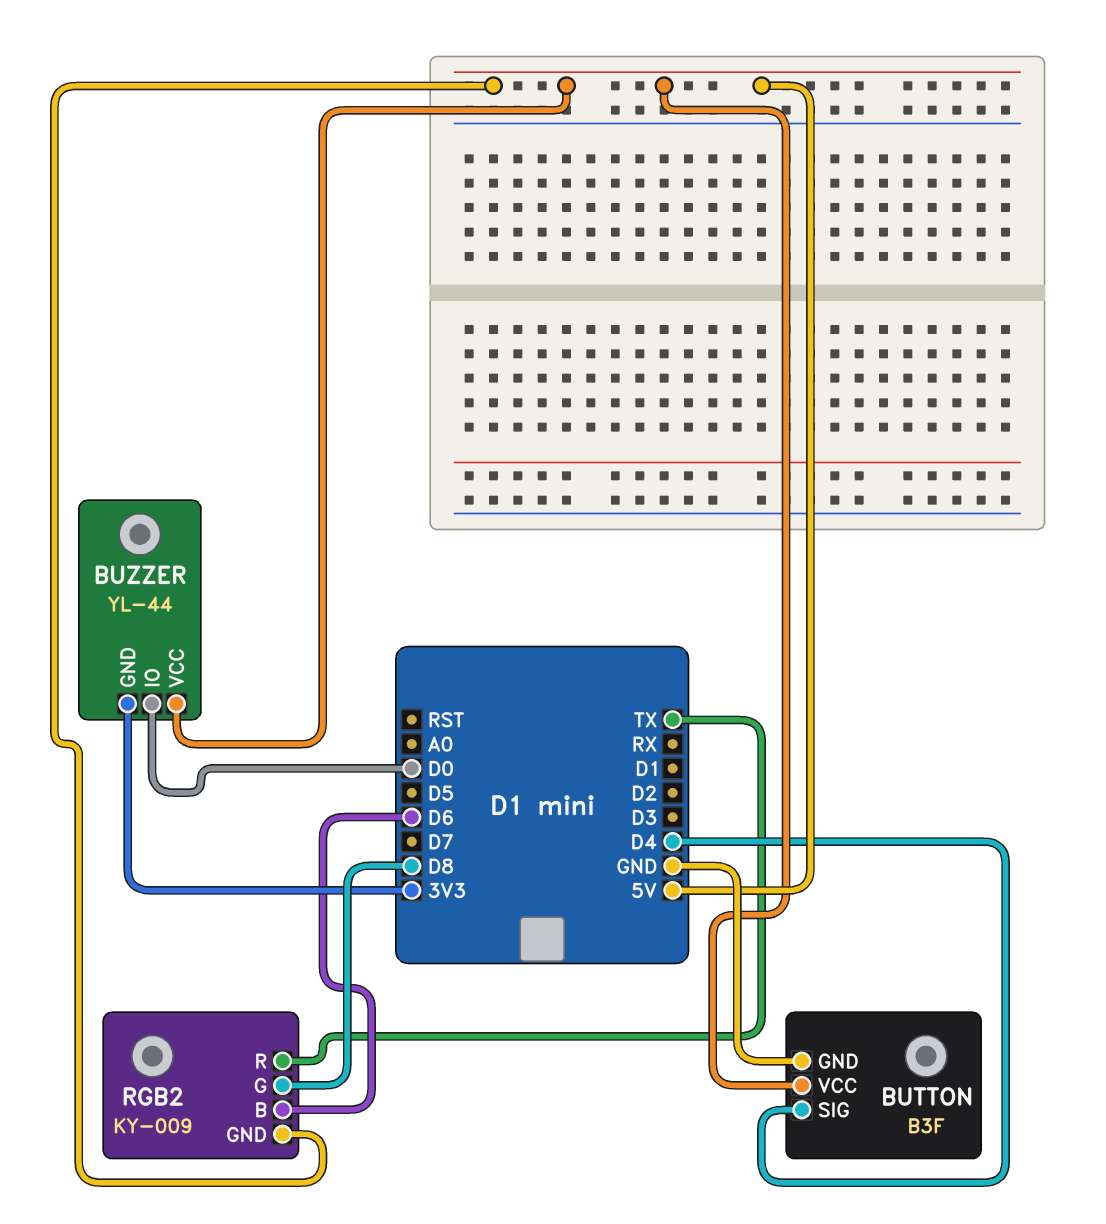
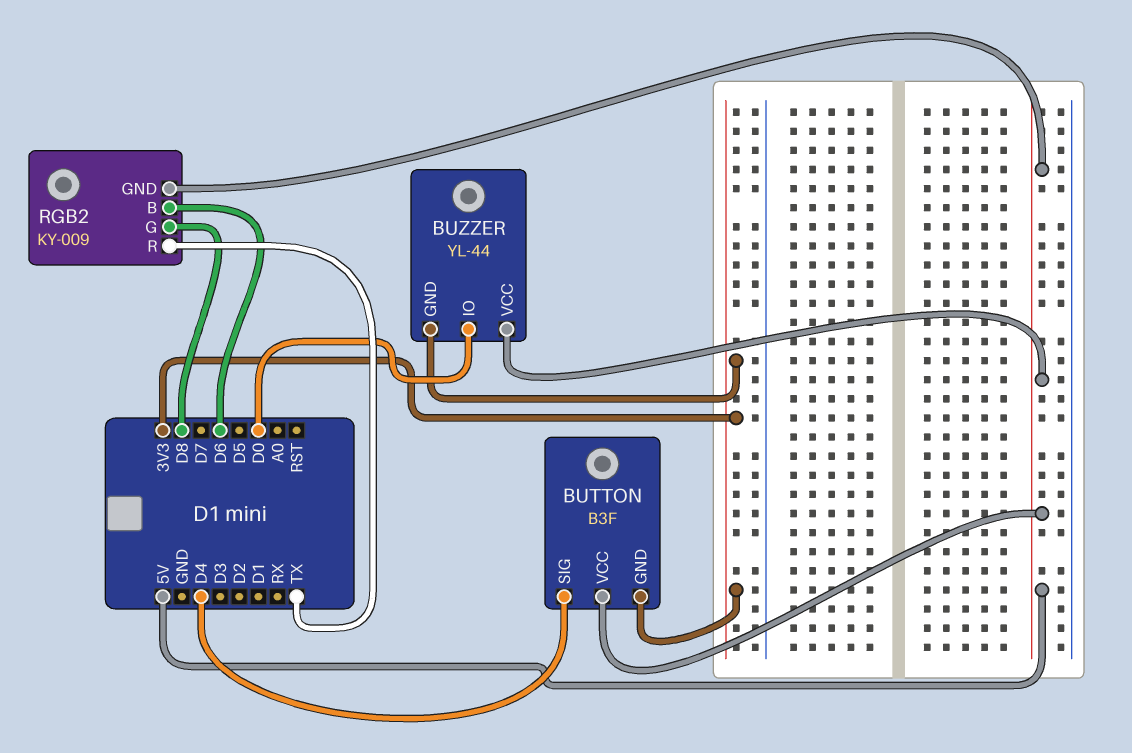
BUTTON pin GND: GND -> 3V3

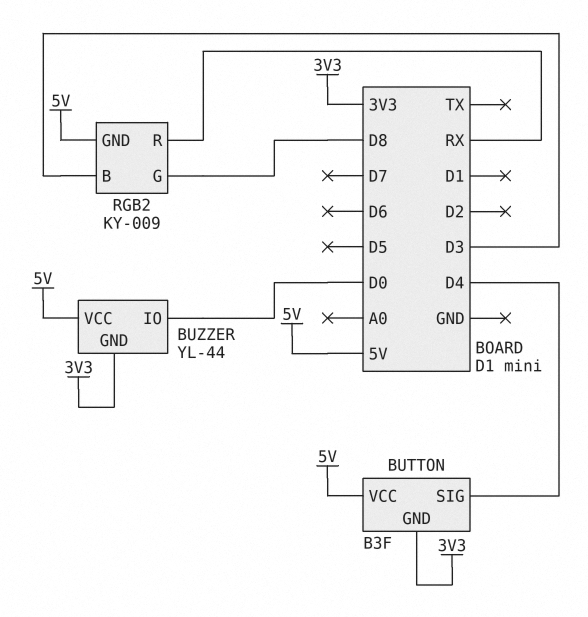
RGB2 pin B: D6 -> D3
RGB2 pin R: TX -> RX

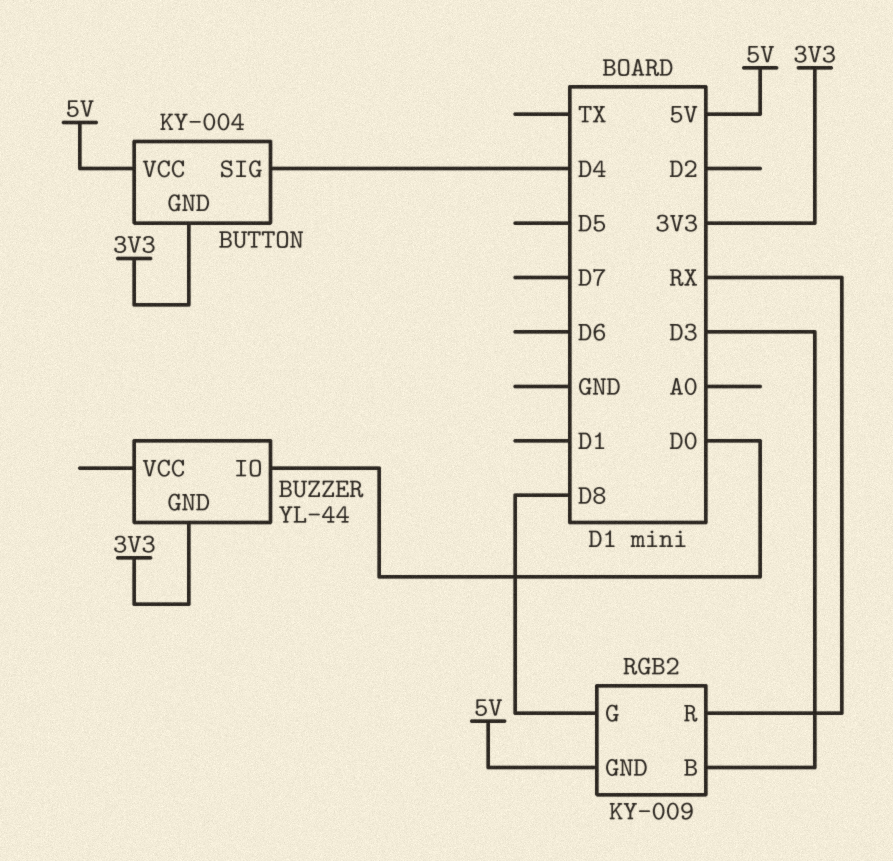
BUTTON: B3F -> KY-004
BUZZER pin VCC: 5V -> none

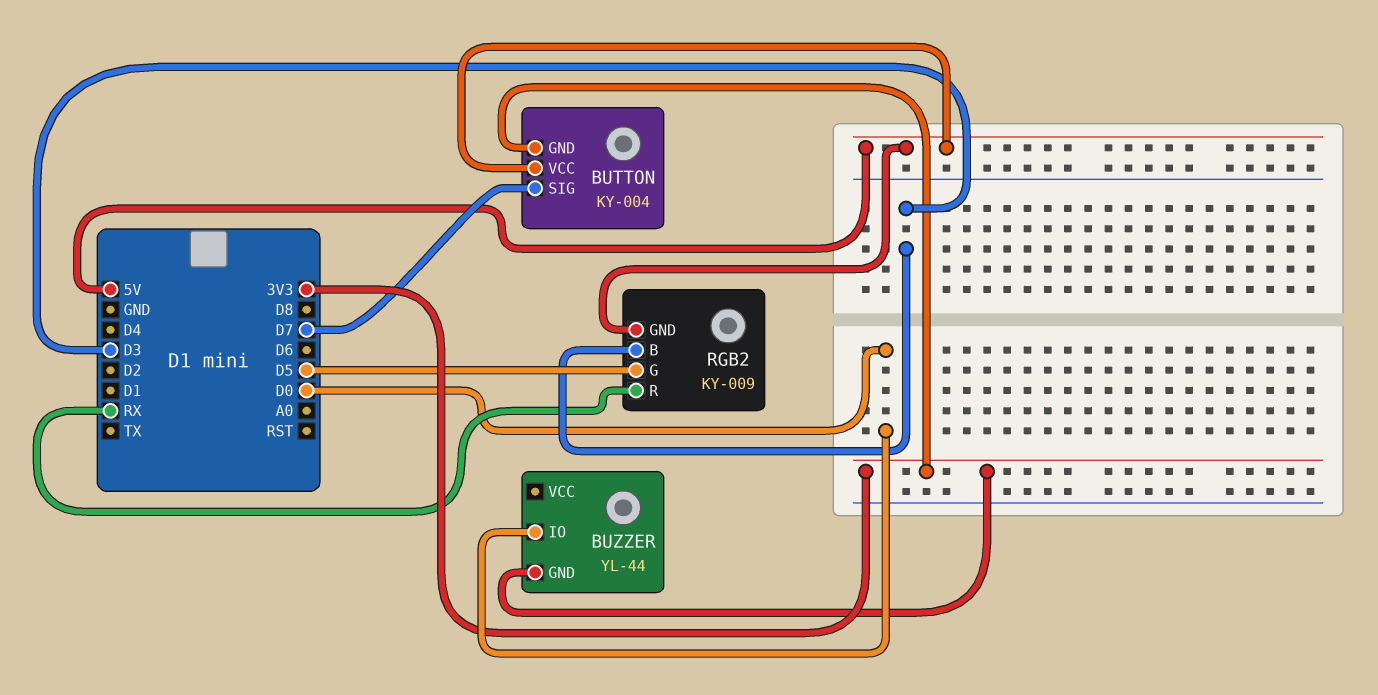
BUTTON pin SIG: D4 -> D7
RGB2 pin G: D8 -> D5

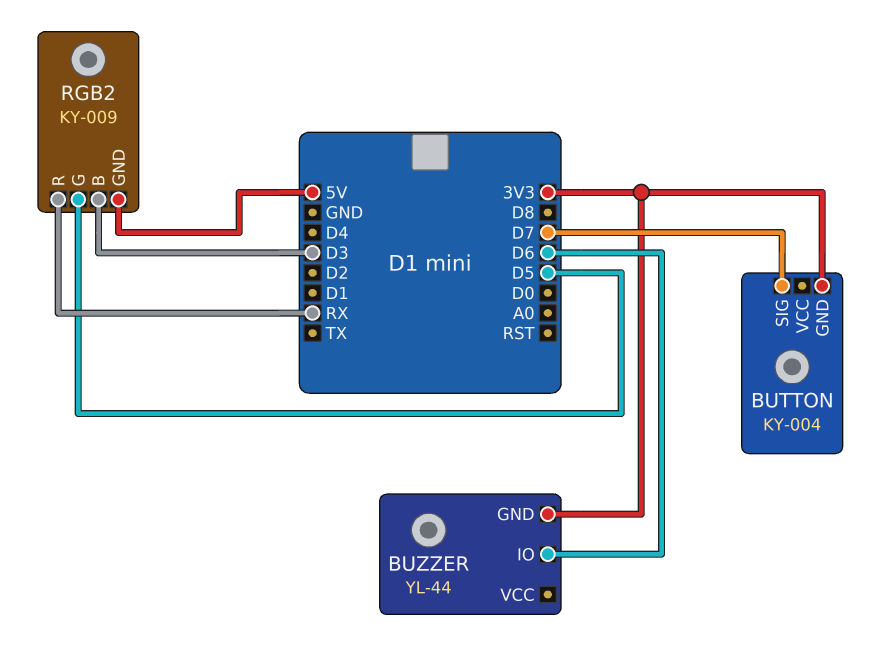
BUTTON pin VCC: 5V -> none
BUZZER pin IO: D0 -> D6

